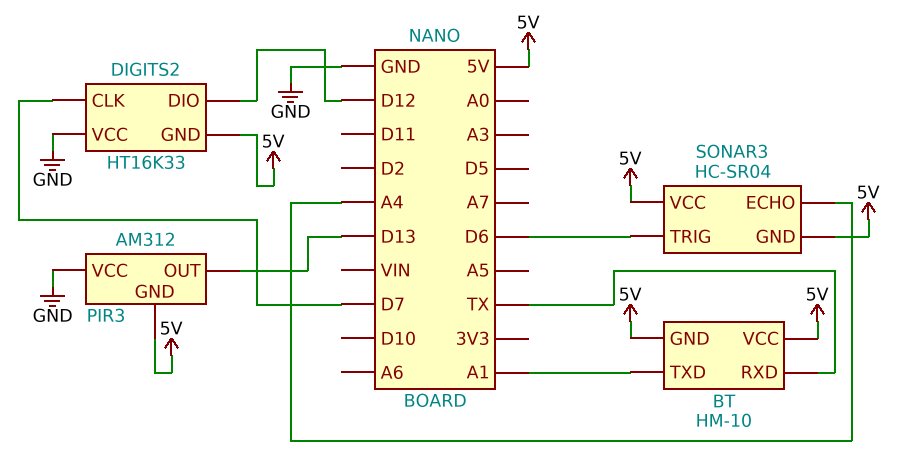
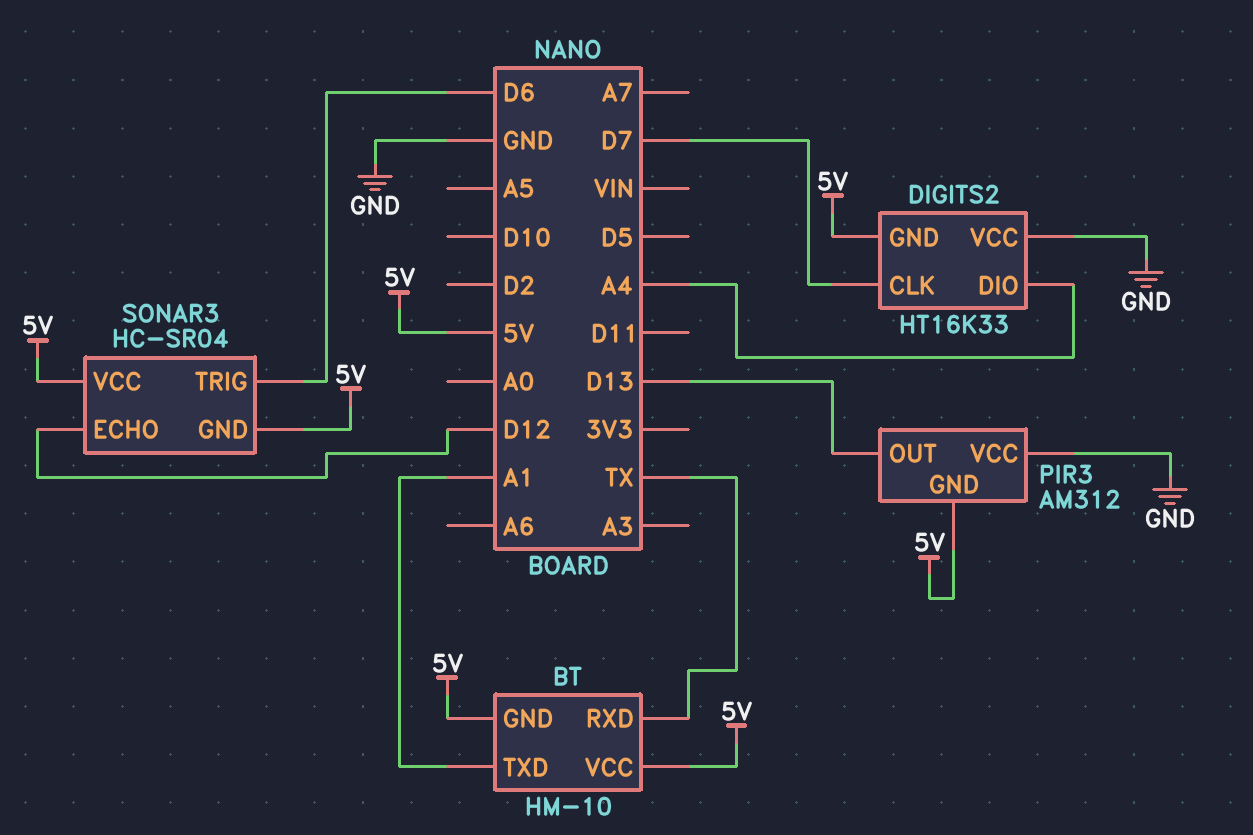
DIGITS2 pin DIO: D12 -> A4
SONAR3 pin ECHO: A4 -> D12

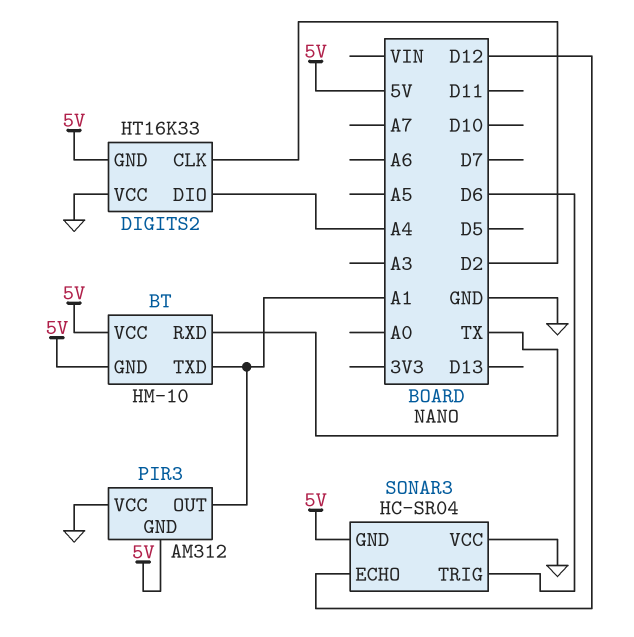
DIGITS2 pin CLK: D7 -> D2
PIR3 pin OUT: D13 -> A1
SONAR3 pin VCC: 5V -> GND

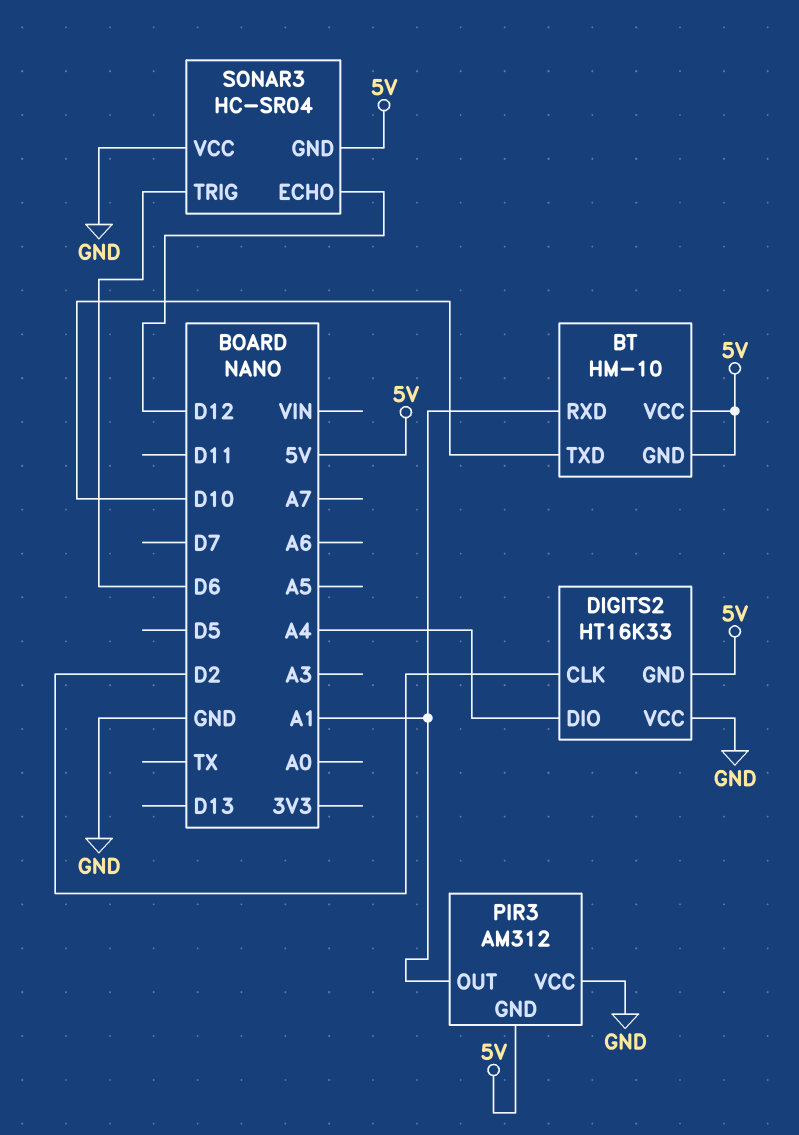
BT pin RXD: TX -> A1
BT pin TXD: A1 -> D10

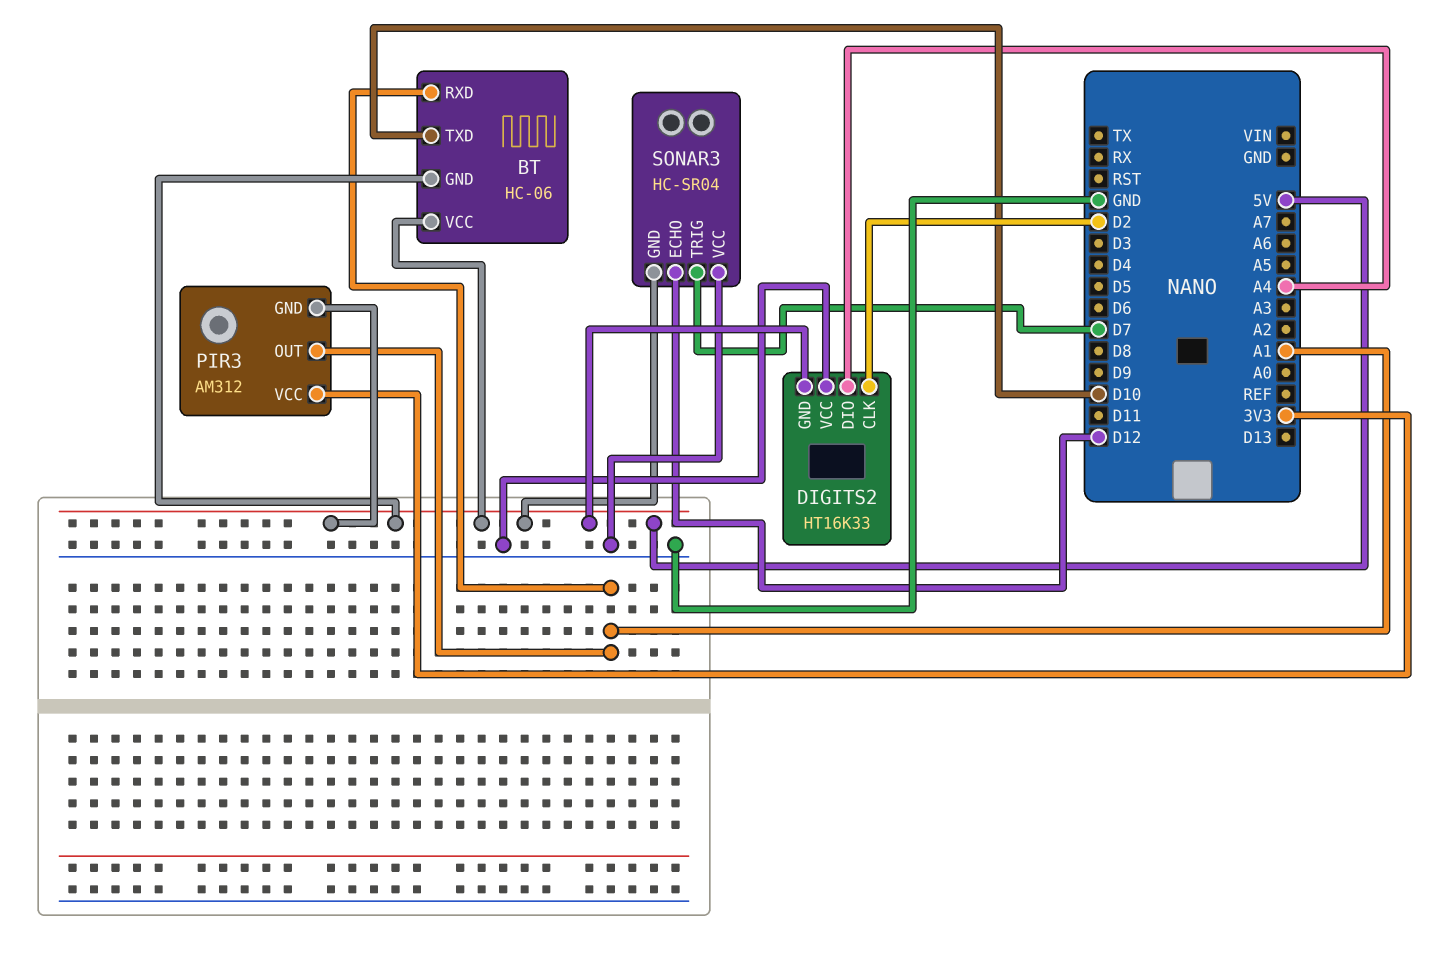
BT: HM-10 -> HC-06
PIR3 pin VCC: GND -> 3V3
SONAR3 pin TRIG: D6 -> D7

